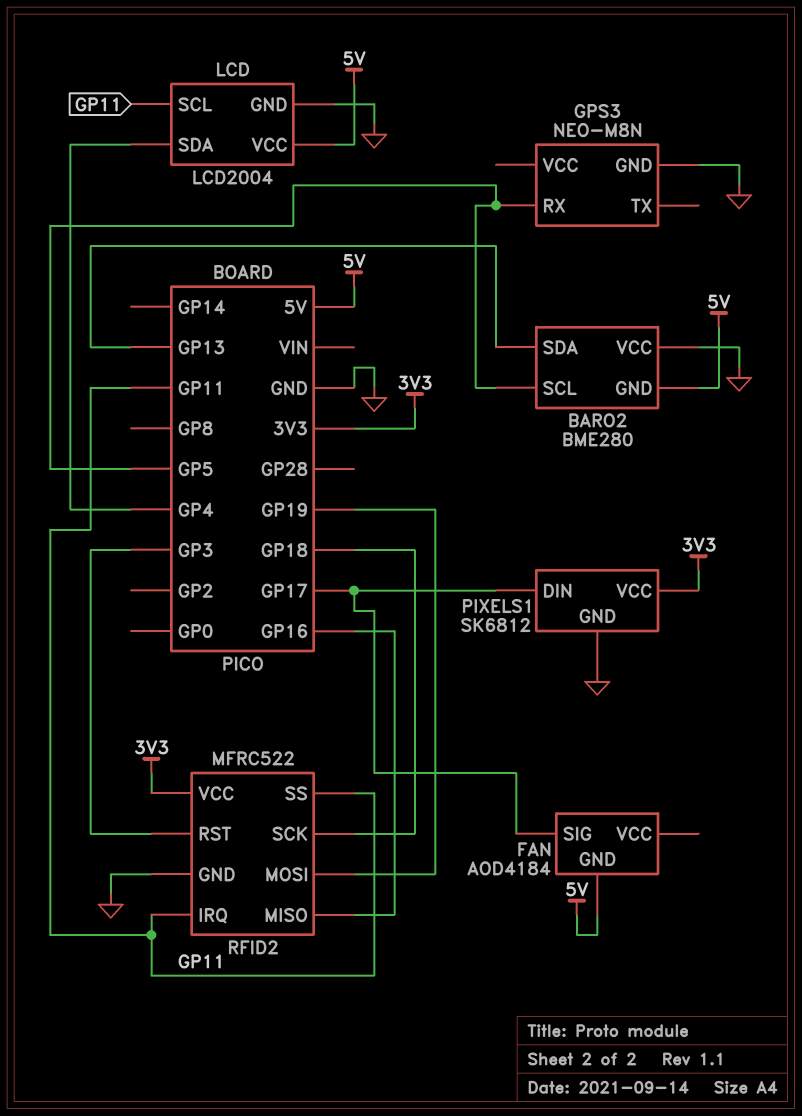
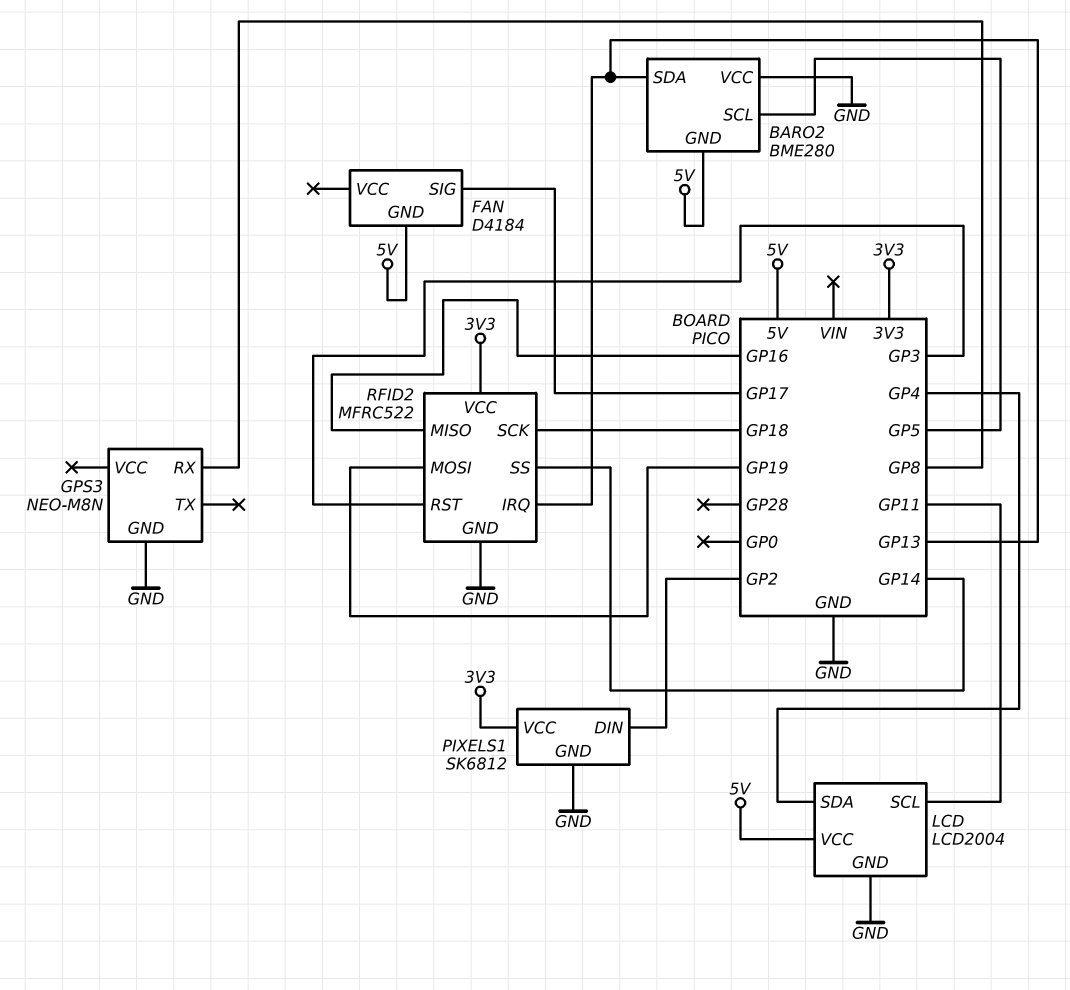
FAN: AOD4184 -> D4184
GPS3 pin RX: GP5 -> GP8
PIXELS1 pin DIN: GP17 -> GP2
RFID2 pin IRQ: GP11 -> GP13
RFID2 pin SS: GP11 -> GP14

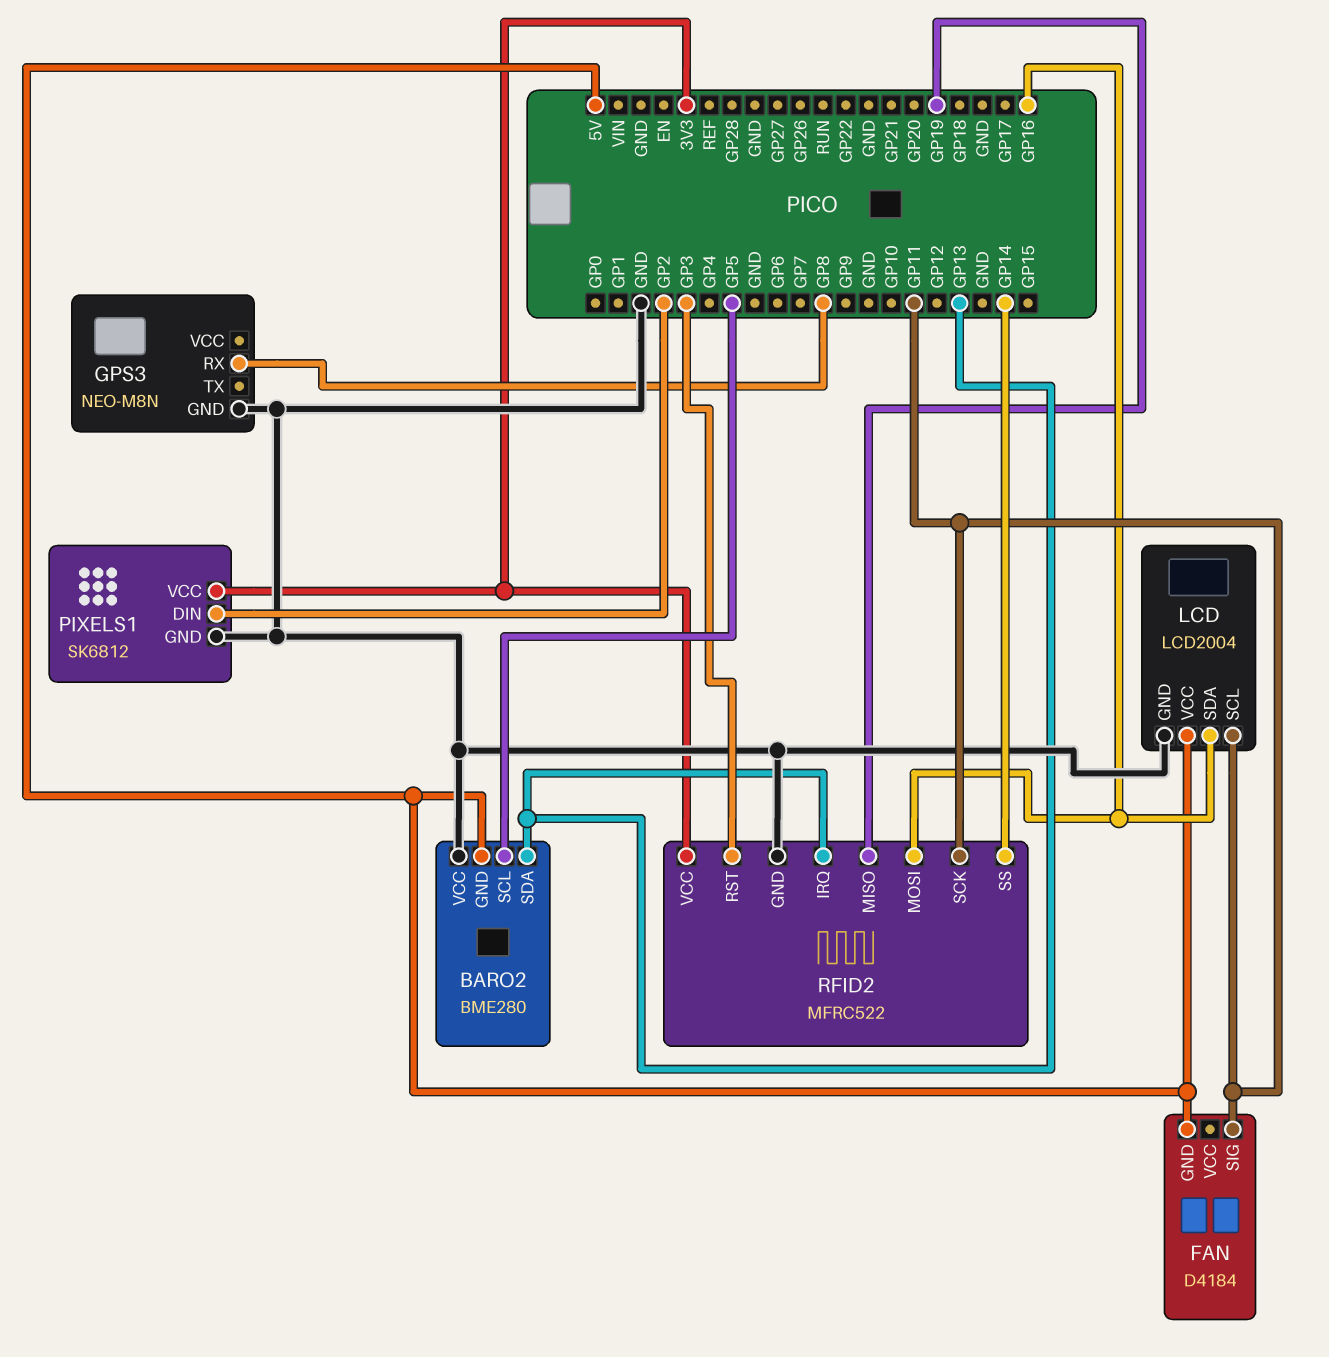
FAN pin SIG: GP17 -> GP11
LCD pin SDA: GP4 -> GP16
RFID2 pin MISO: GP16 -> GP19
RFID2 pin MOSI: GP19 -> GP16
RFID2 pin SCK: GP18 -> GP11

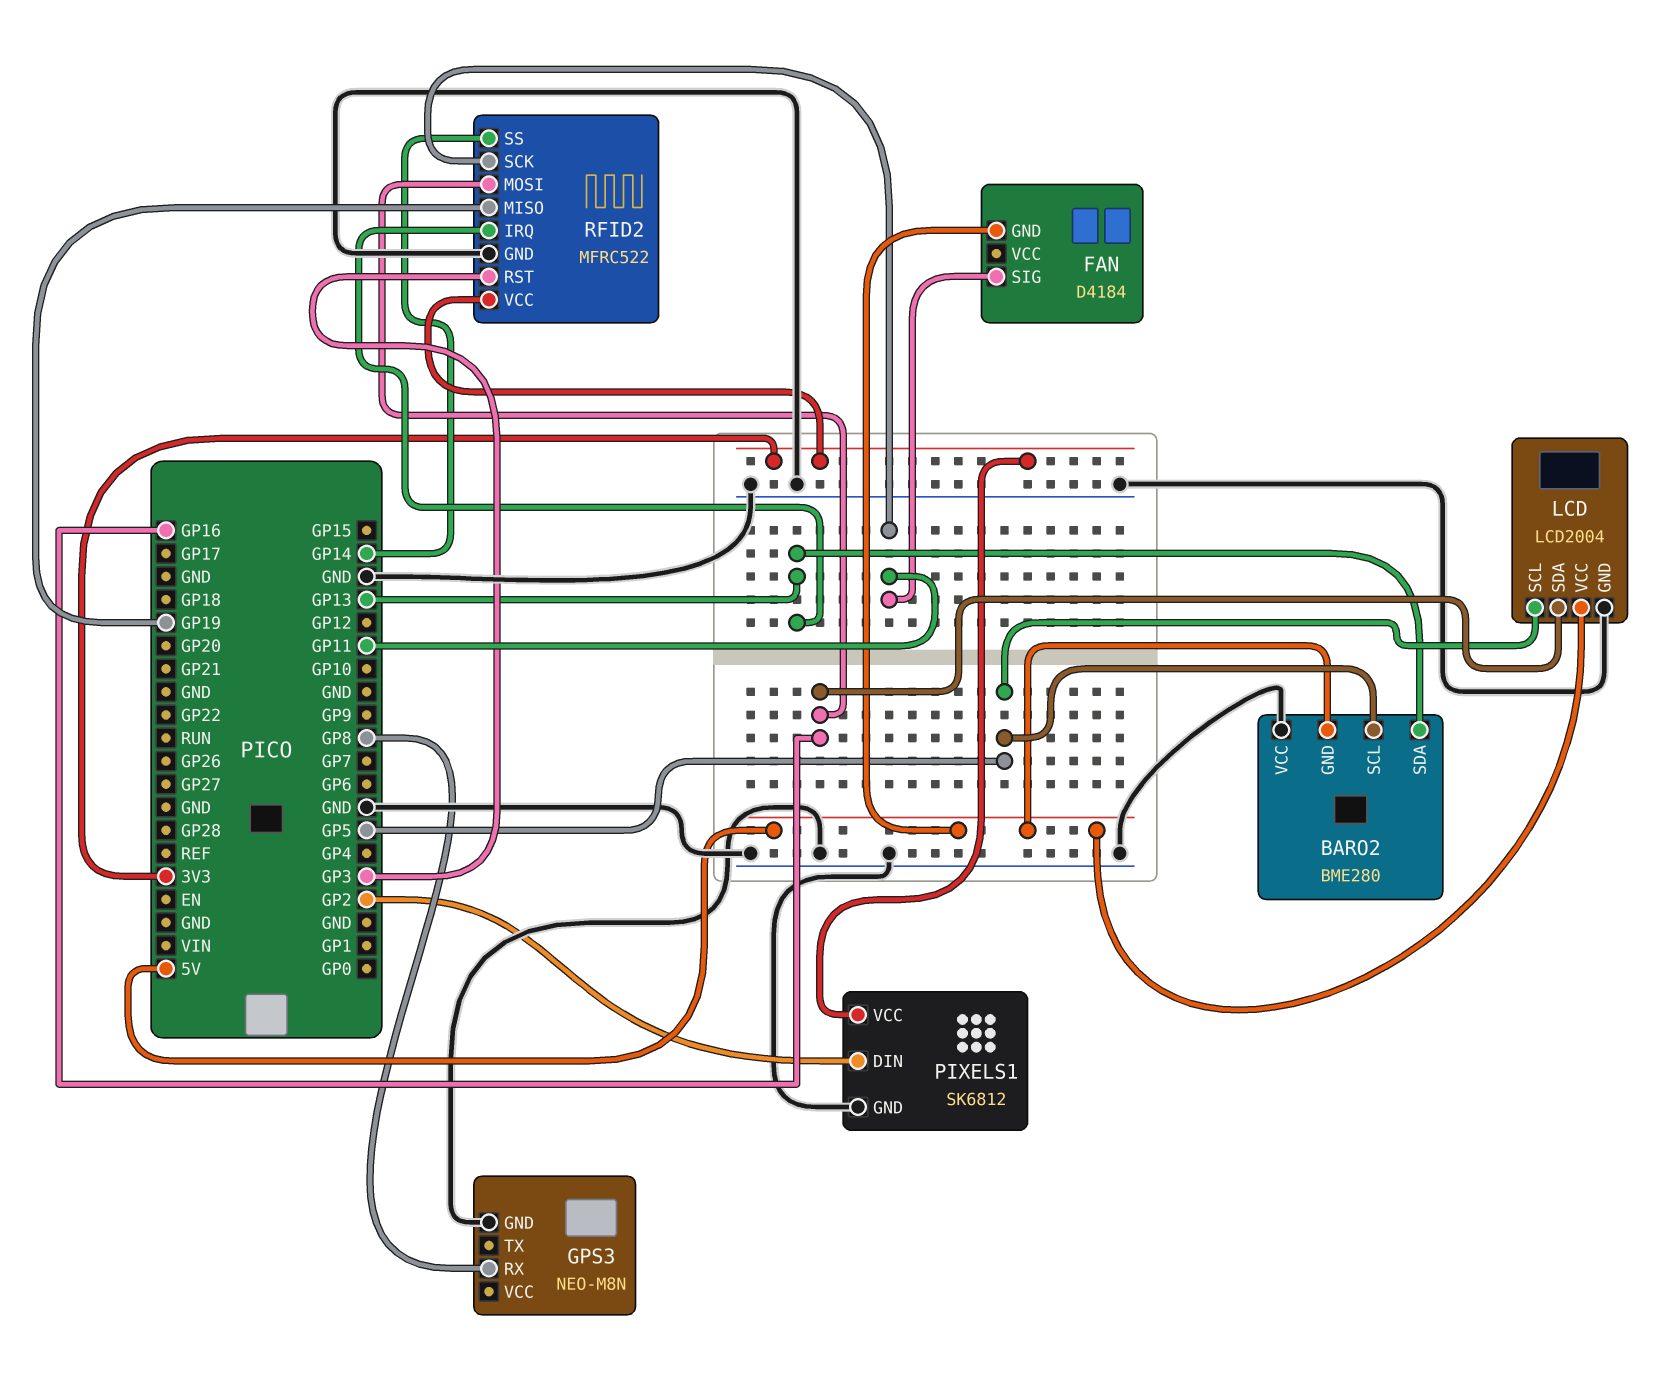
LCD pin SCL: GP11 -> GP5

